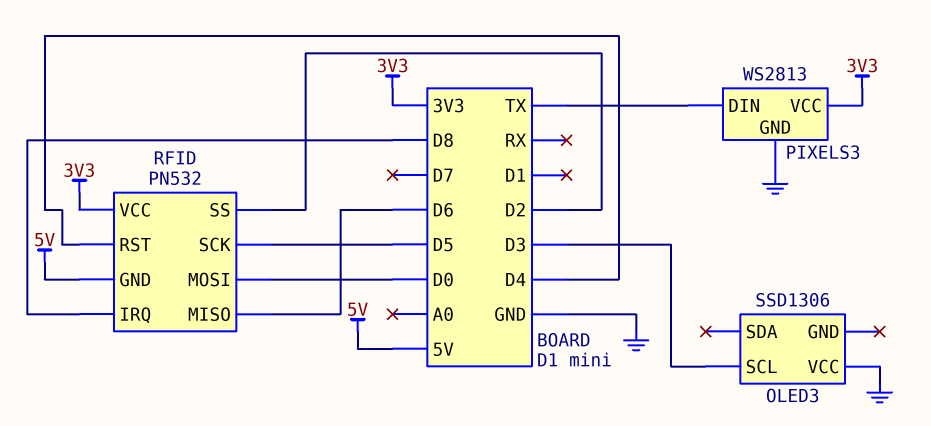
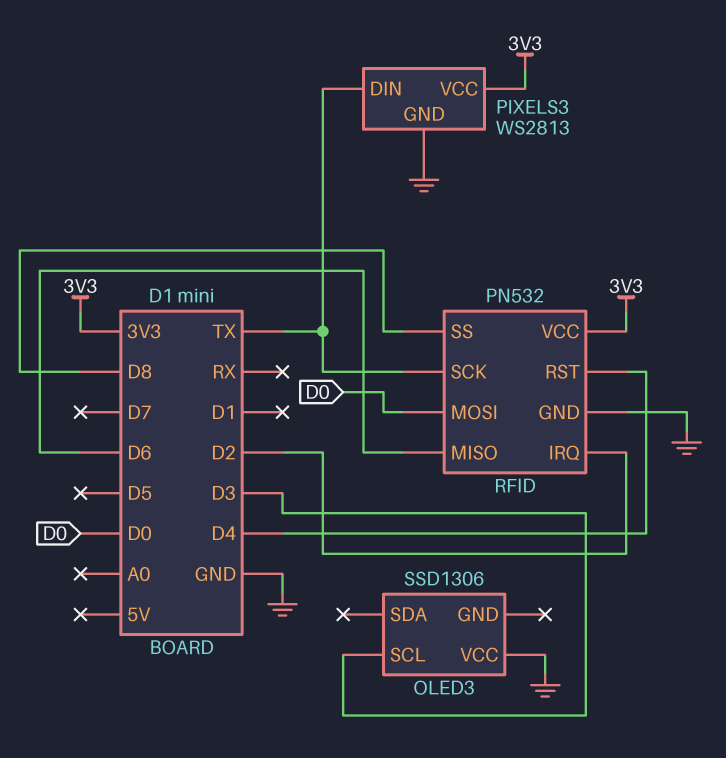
RFID pin GND: 5V -> GND
RFID pin IRQ: D8 -> D2
RFID pin SCK: D5 -> TX
RFID pin SS: D2 -> D8

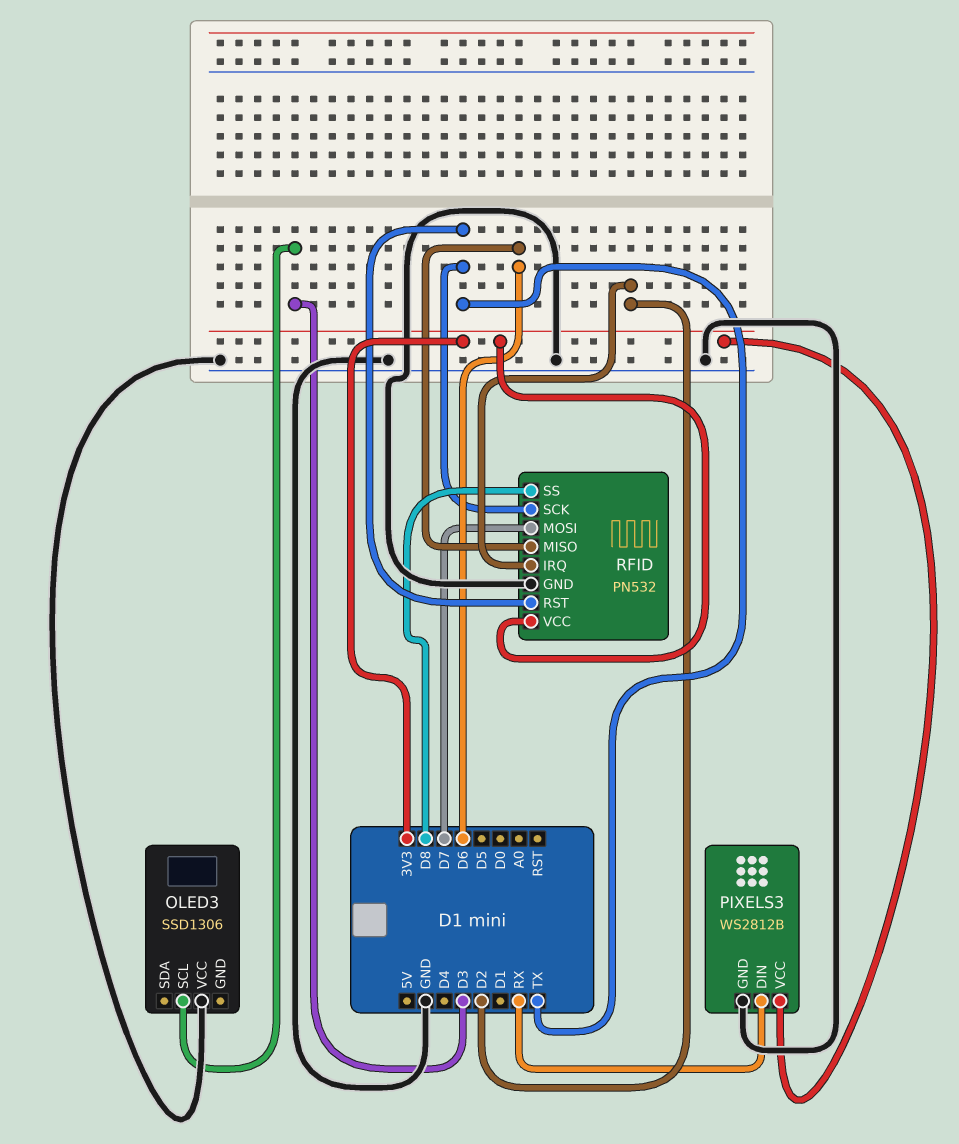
PIXELS3: WS2813 -> WS2812B
PIXELS3 pin DIN: TX -> RX
RFID pin MOSI: D0 -> D7
RFID pin RST: D4 -> TX

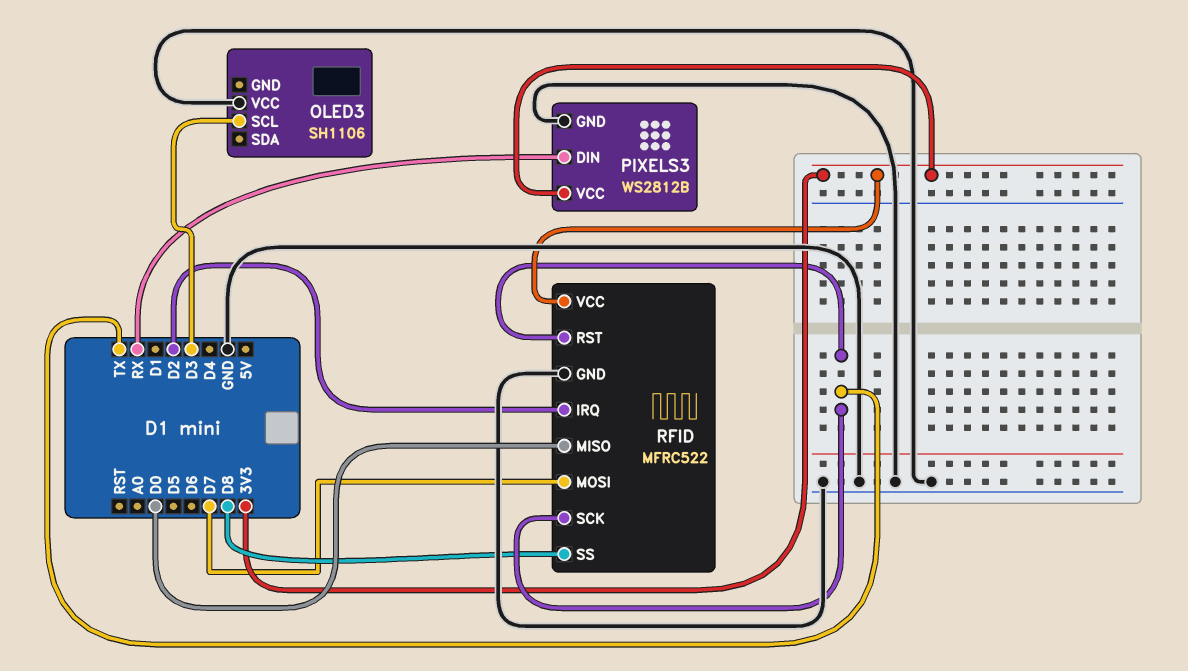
OLED3: SSD1306 -> SH1106
RFID: PN532 -> MFRC522
RFID pin MISO: D6 -> D0

